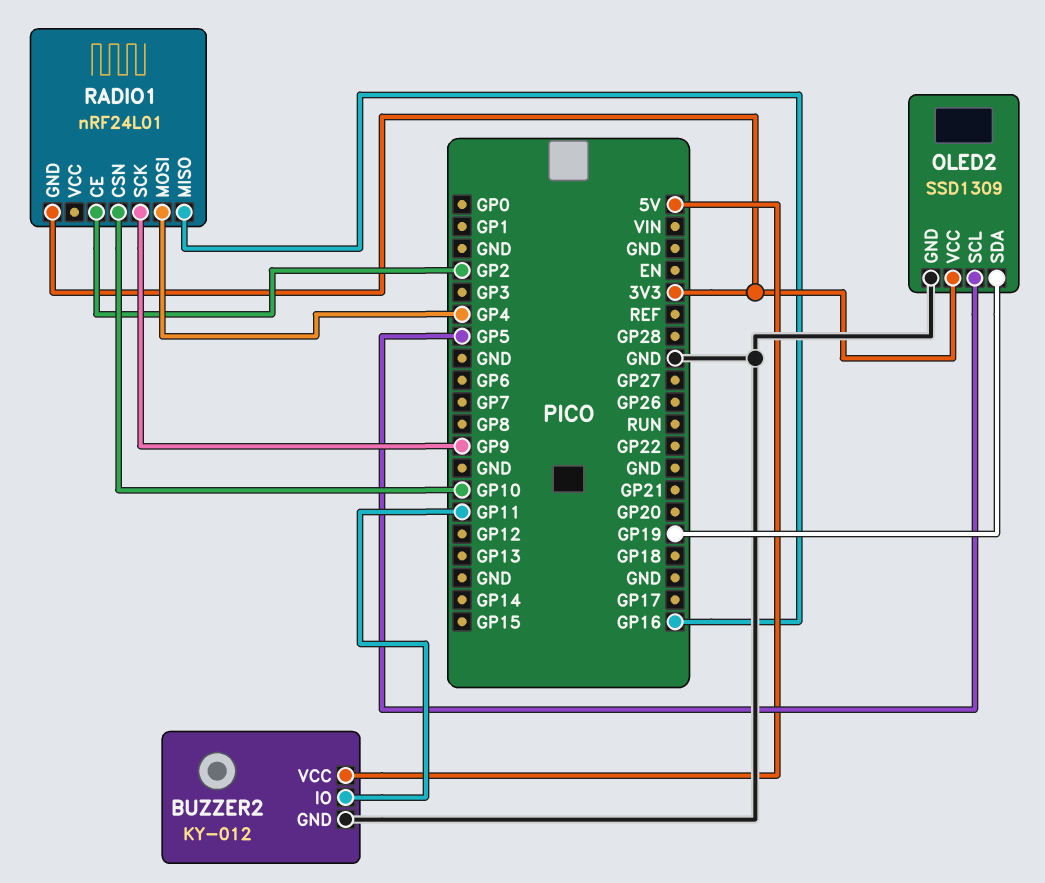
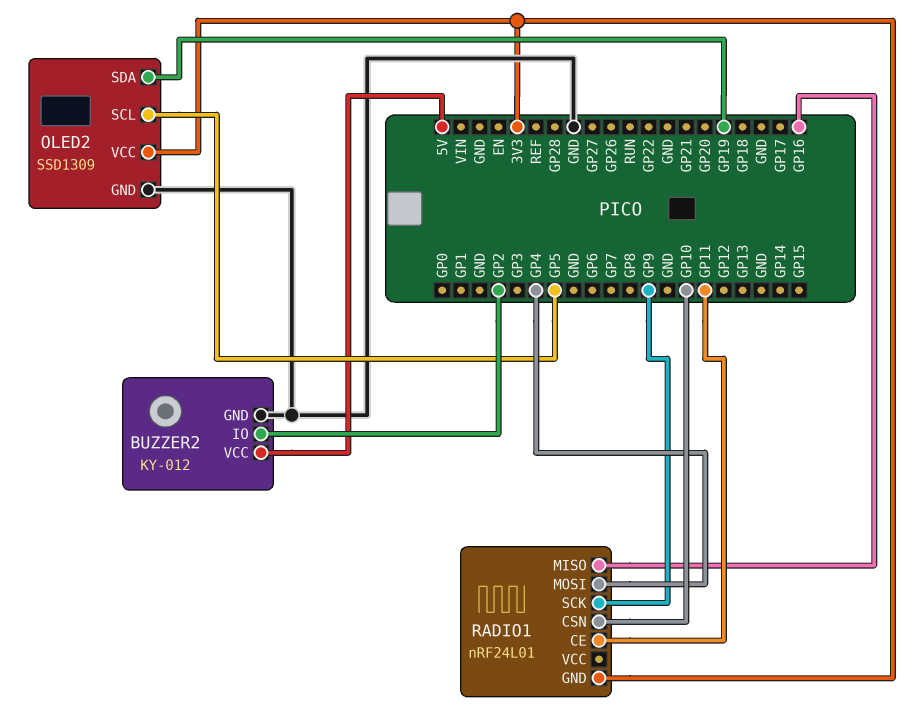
BUZZER2 pin IO: GP11 -> GP2
RADIO1 pin CE: GP2 -> GP11

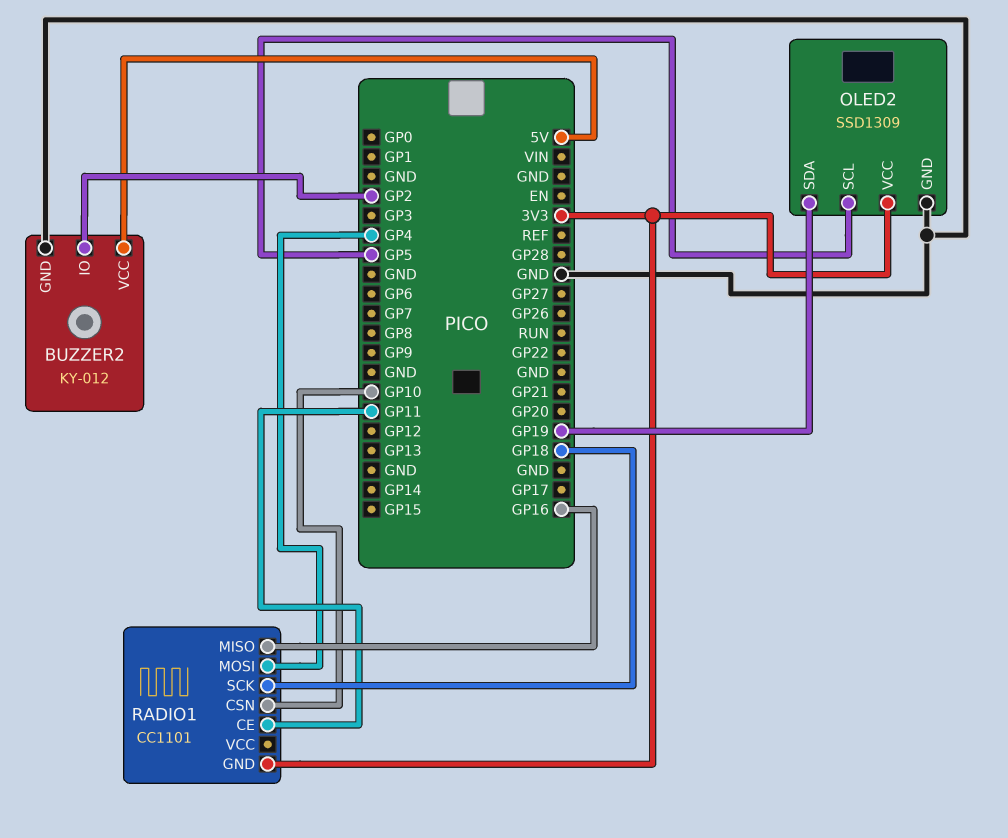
RADIO1: nRF24L01 -> CC1101
RADIO1 pin SCK: GP9 -> GP18

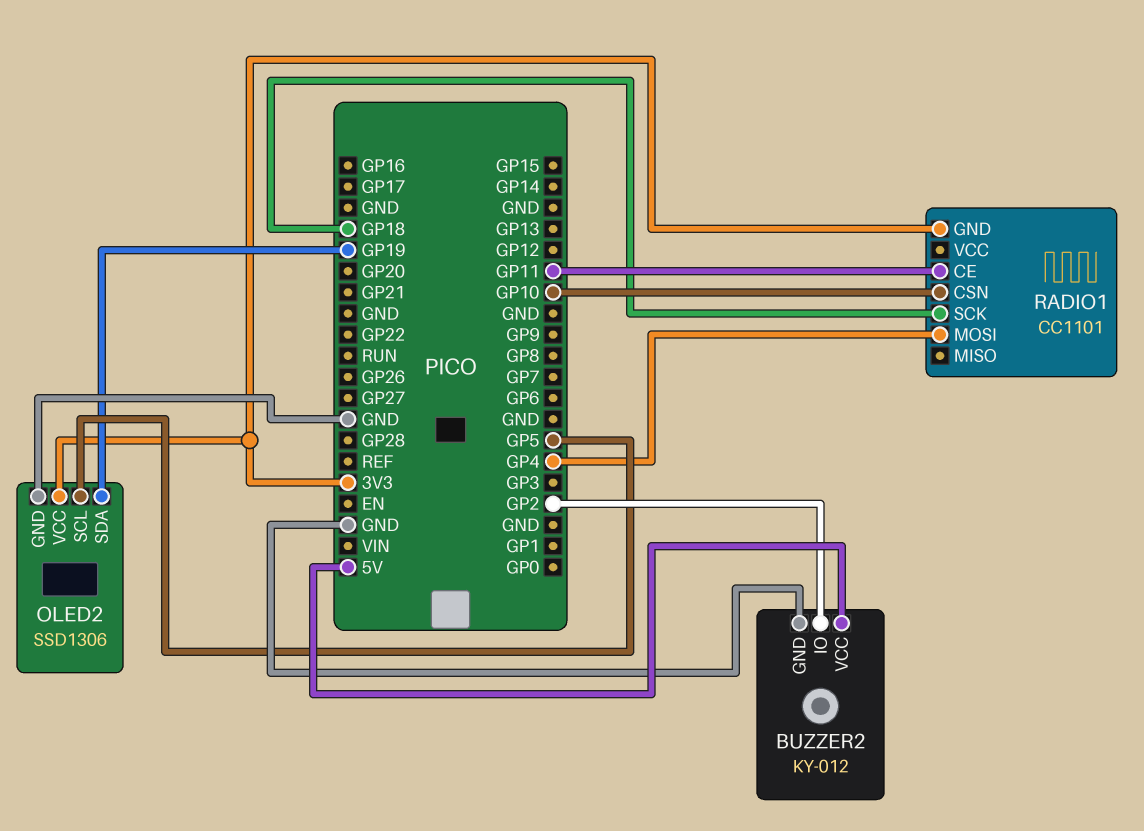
OLED2: SSD1309 -> SSD1306
RADIO1 pin MISO: GP16 -> none

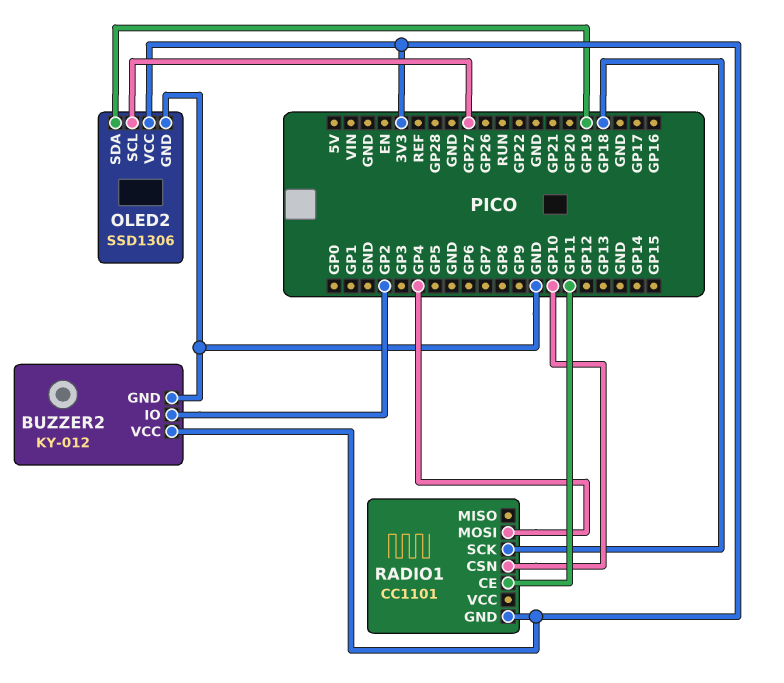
BUZZER2 pin VCC: 5V -> 3V3
OLED2 pin SCL: GP5 -> GP27

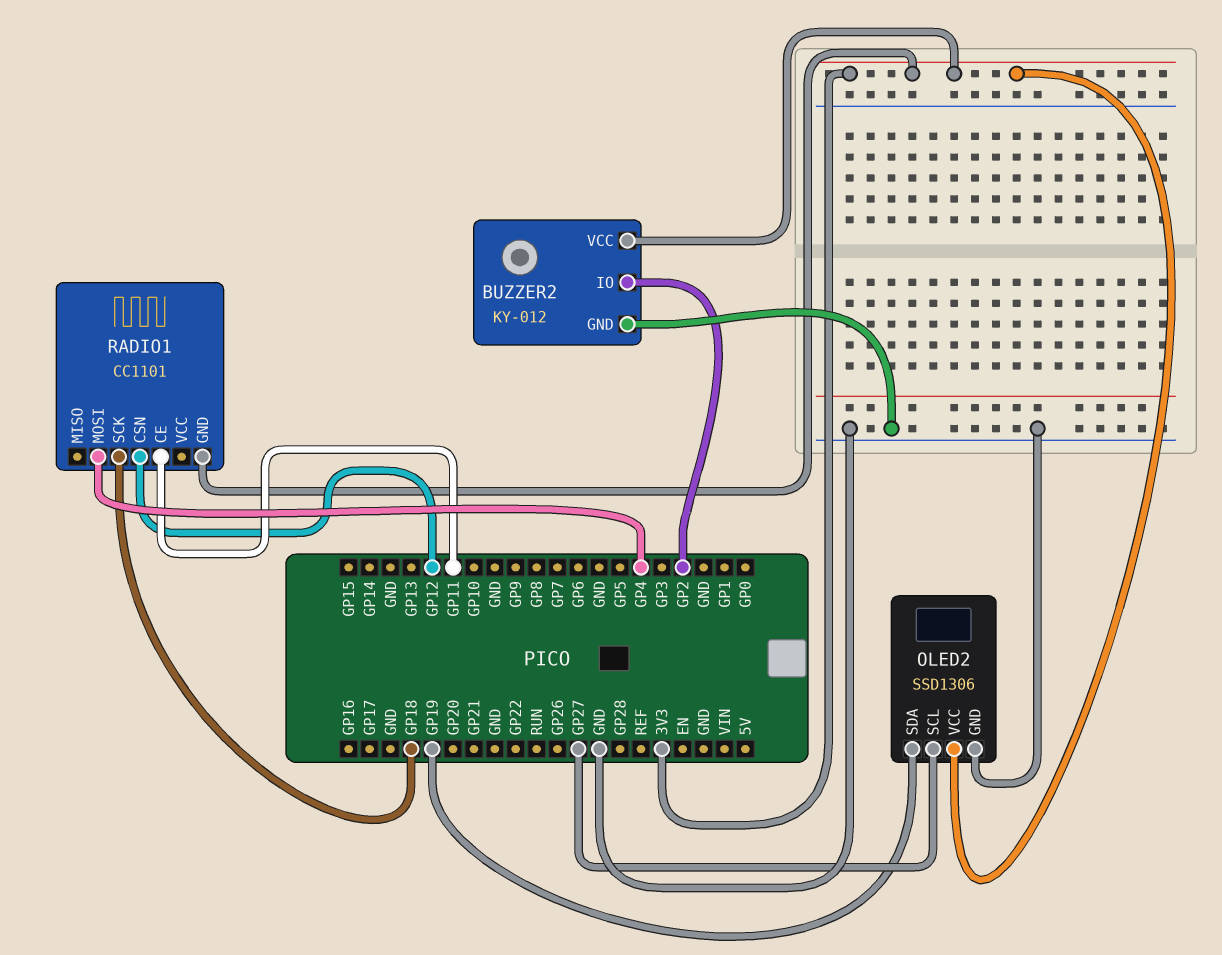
RADIO1 pin CSN: GP10 -> GP12

